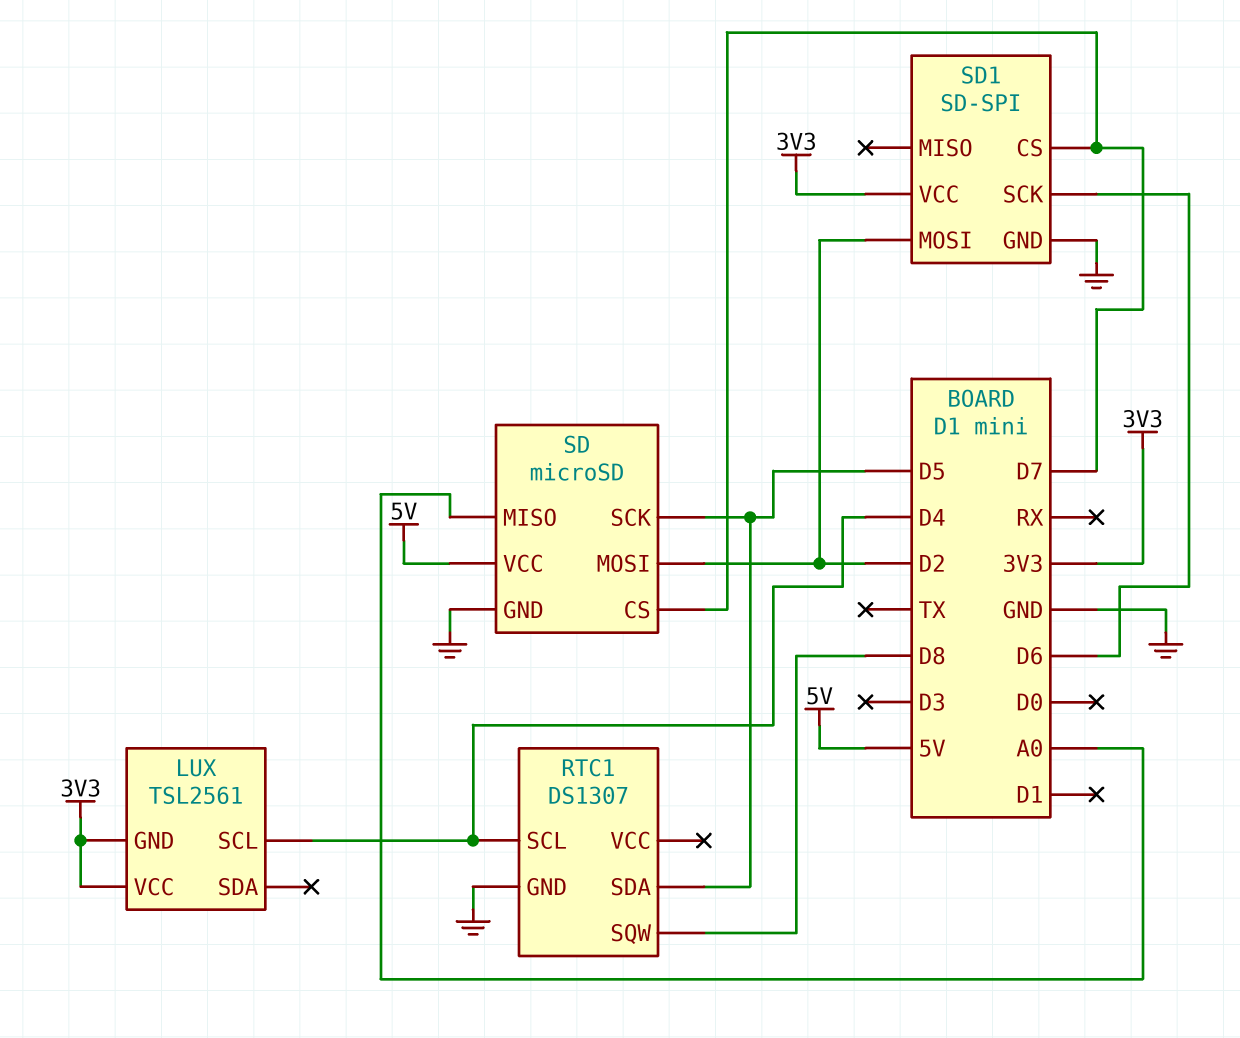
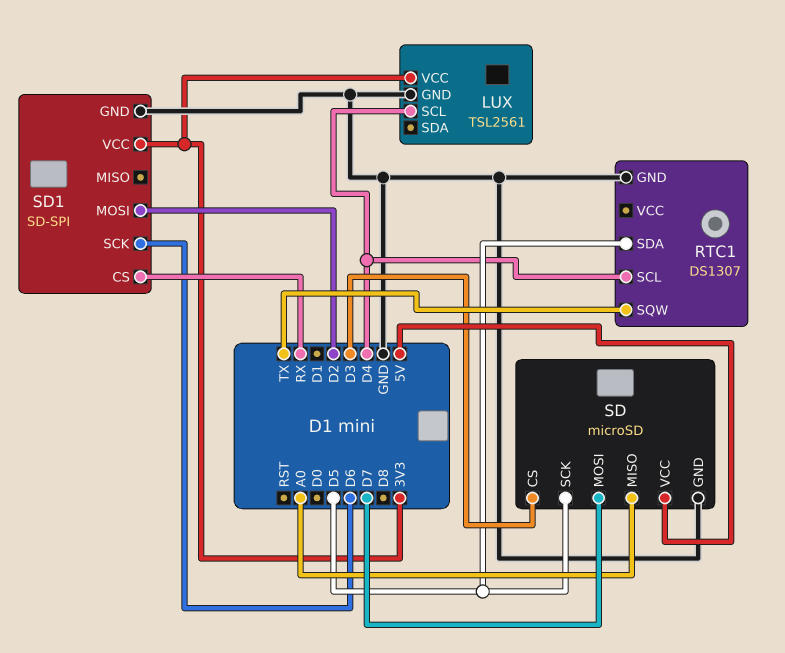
LUX pin GND: 3V3 -> GND
RTC1 pin SQW: D8 -> TX
SD pin CS: D7 -> D3
SD pin MOSI: D2 -> D7
SD1 pin CS: D7 -> RX

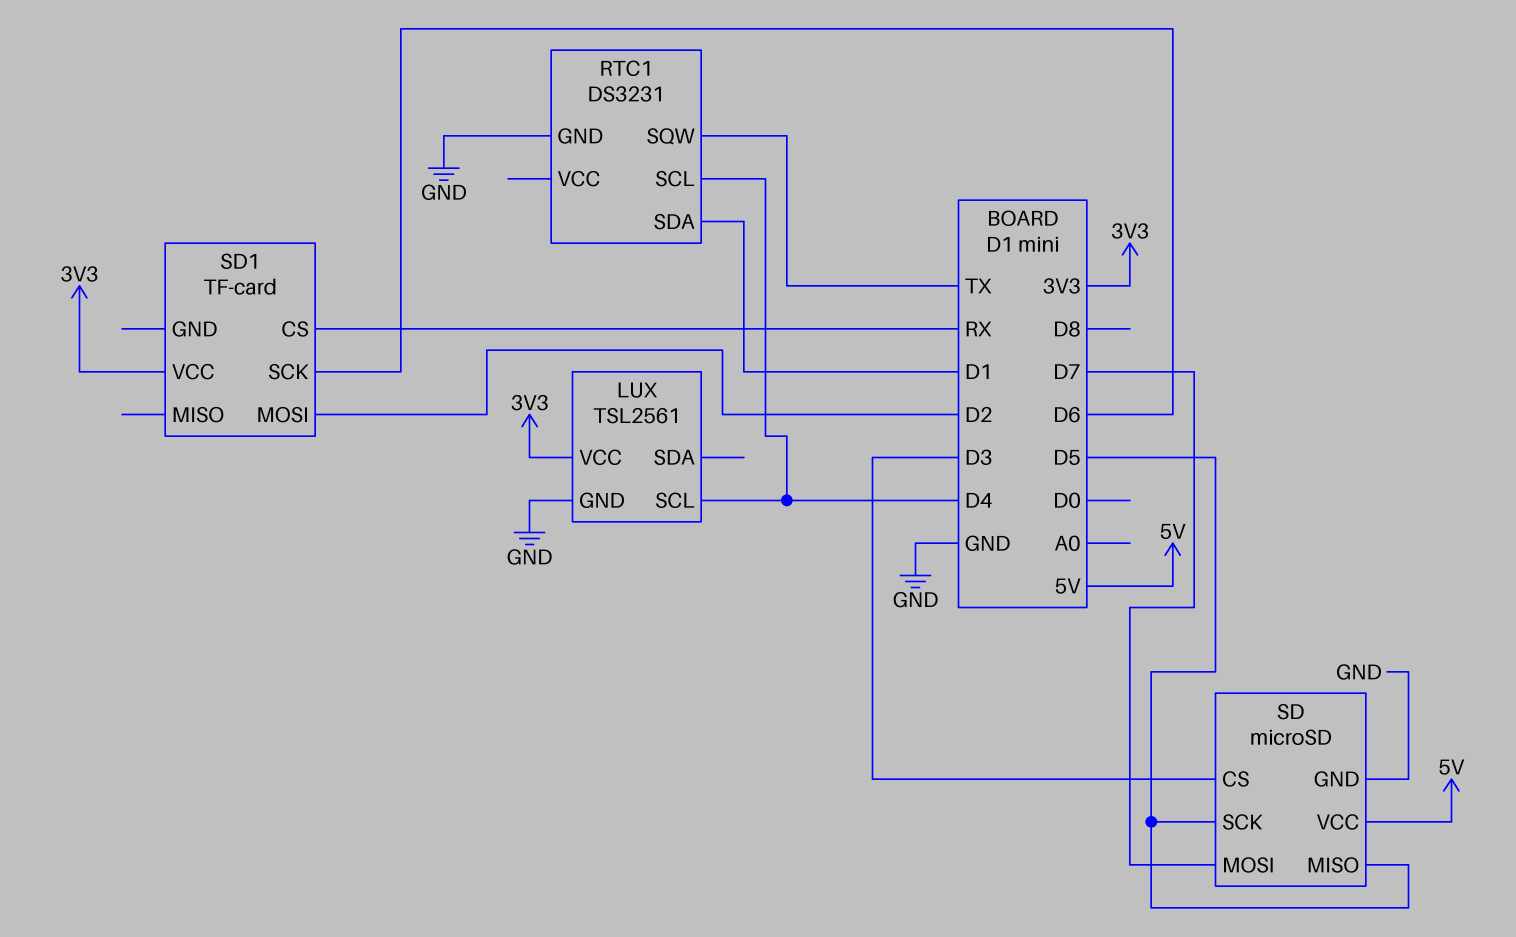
RTC1: DS1307 -> DS3231
RTC1 pin SDA: D5 -> D1
SD pin MISO: A0 -> D5
SD1: SD-SPI -> TF-card
SD1 pin GND: GND -> none

